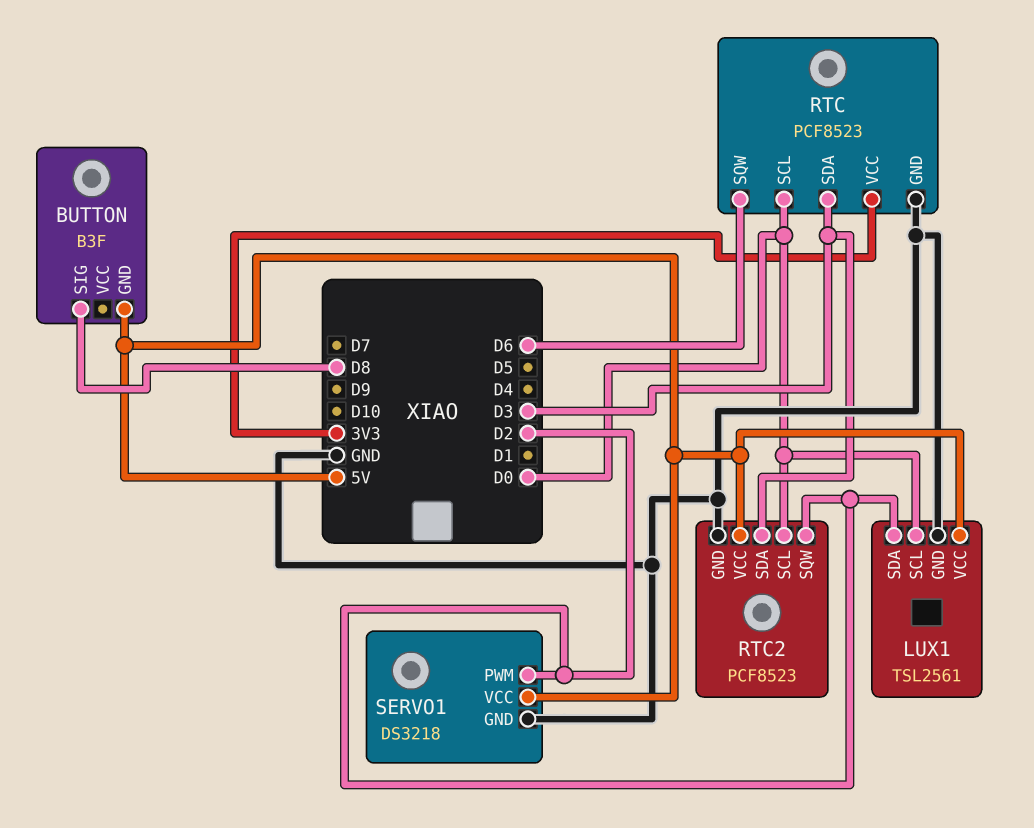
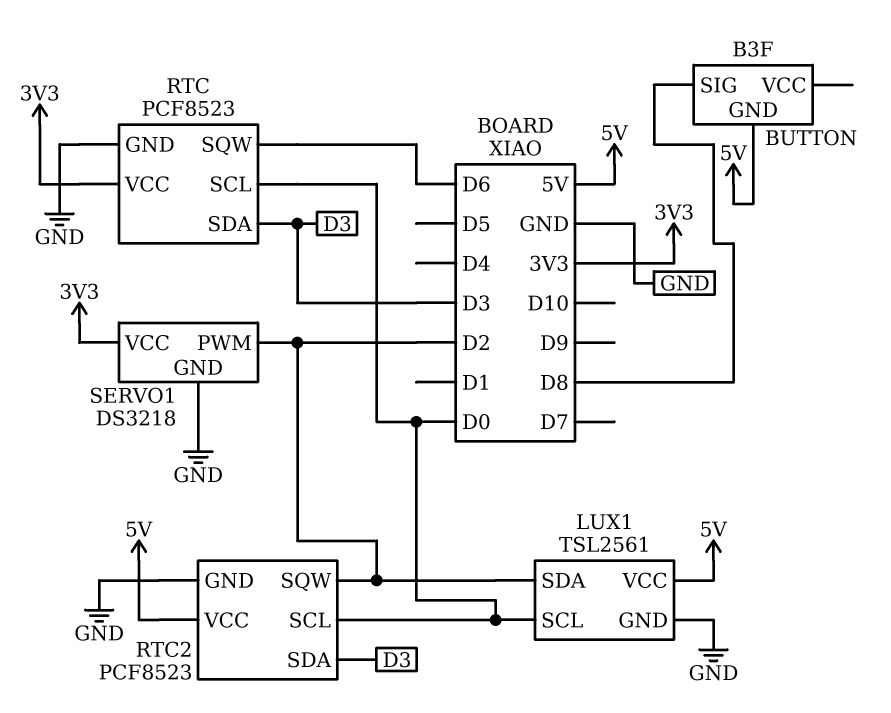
SERVO1 pin VCC: 5V -> 3V3

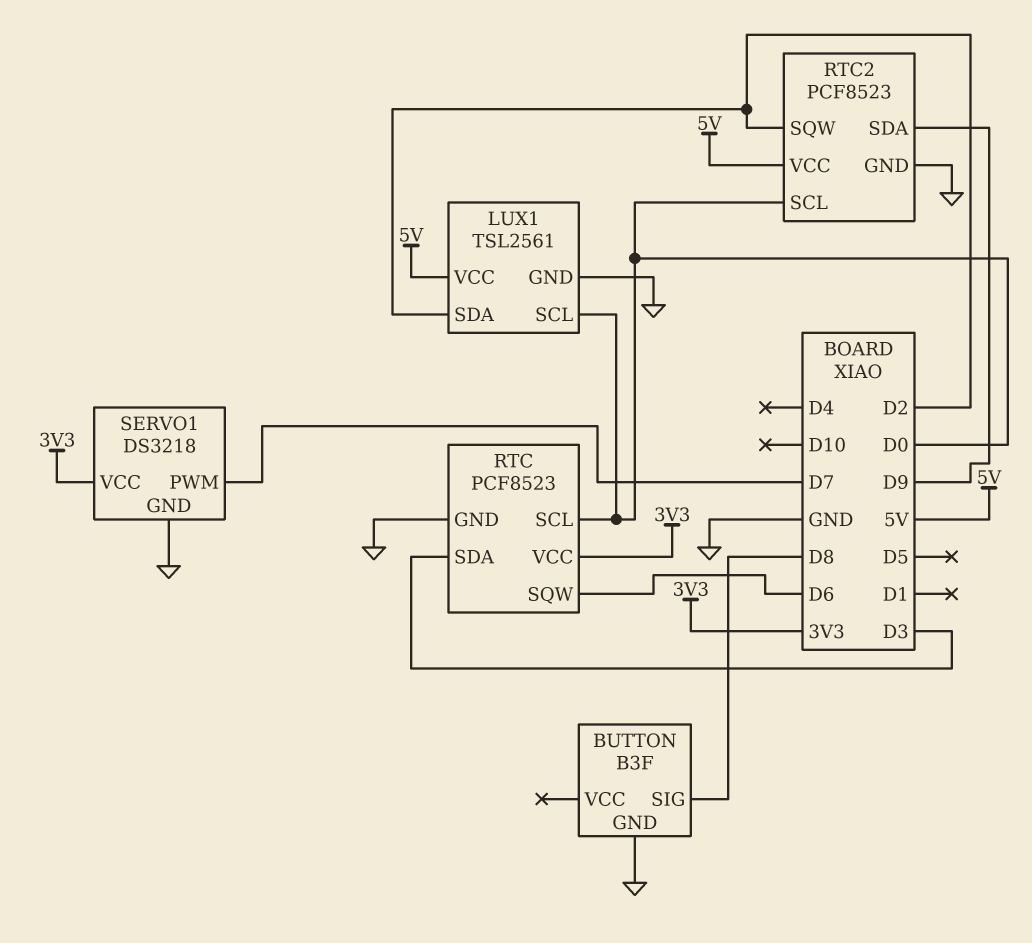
BUTTON pin GND: 5V -> GND
RTC2 pin SDA: D3 -> D9
SERVO1 pin PWM: D2 -> D7

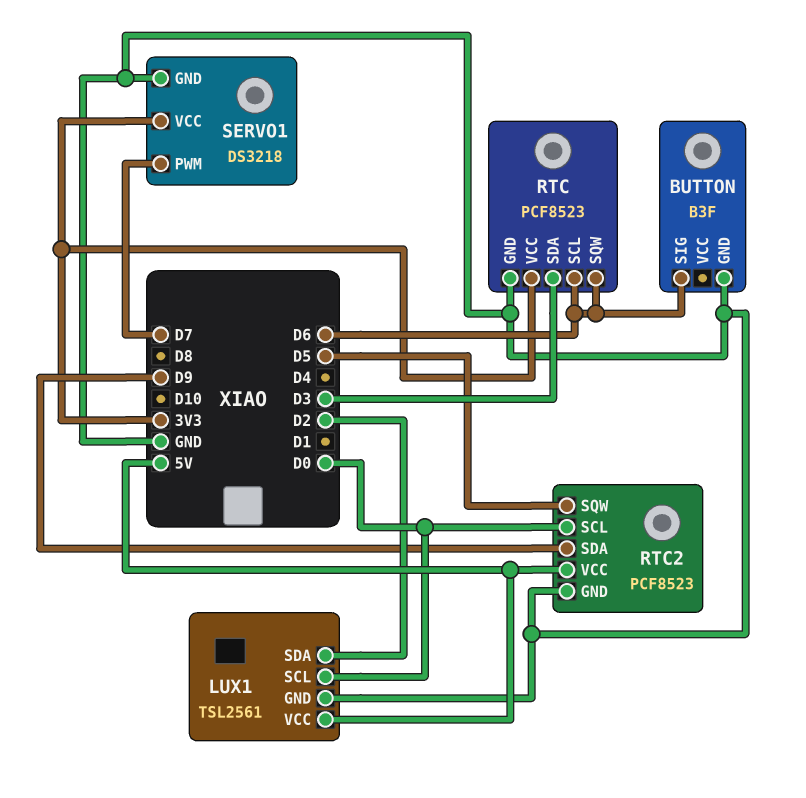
BUTTON pin SIG: D8 -> D6
RTC pin SCL: D0 -> D6
RTC2 pin SQW: D2 -> D5

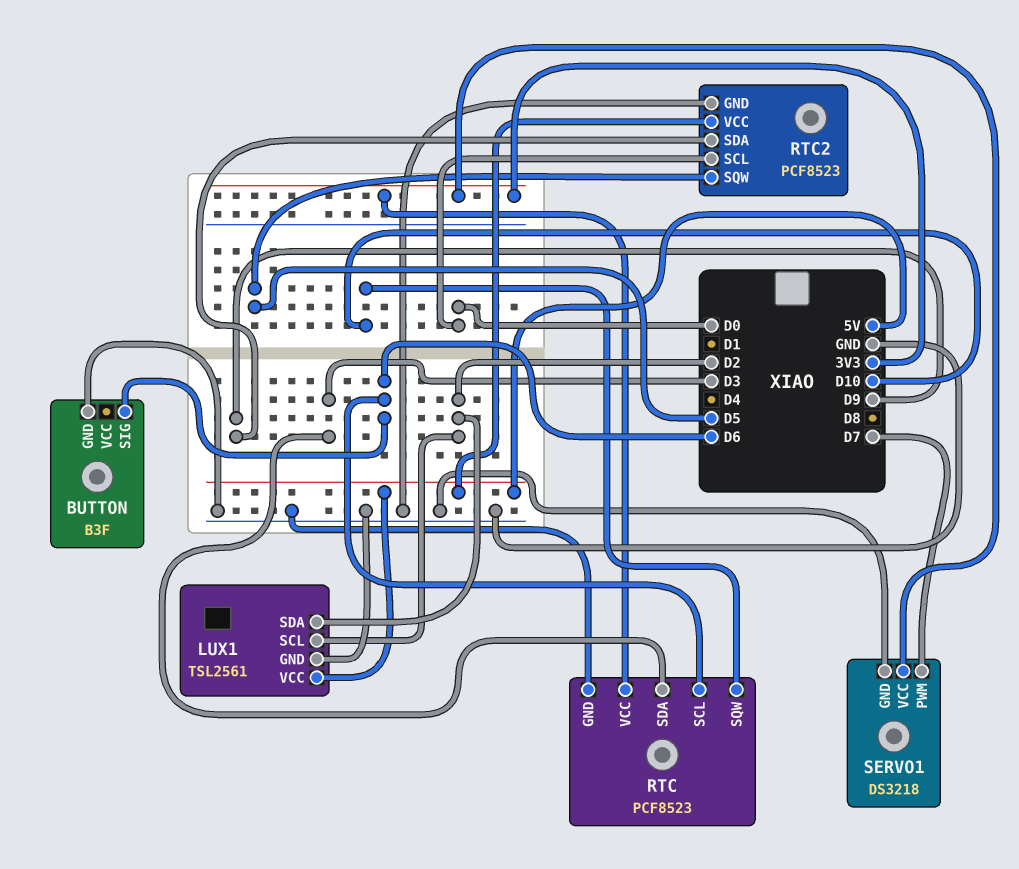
LUX1 pin SCL: D0 -> D2
RTC pin SQW: D6 -> D10

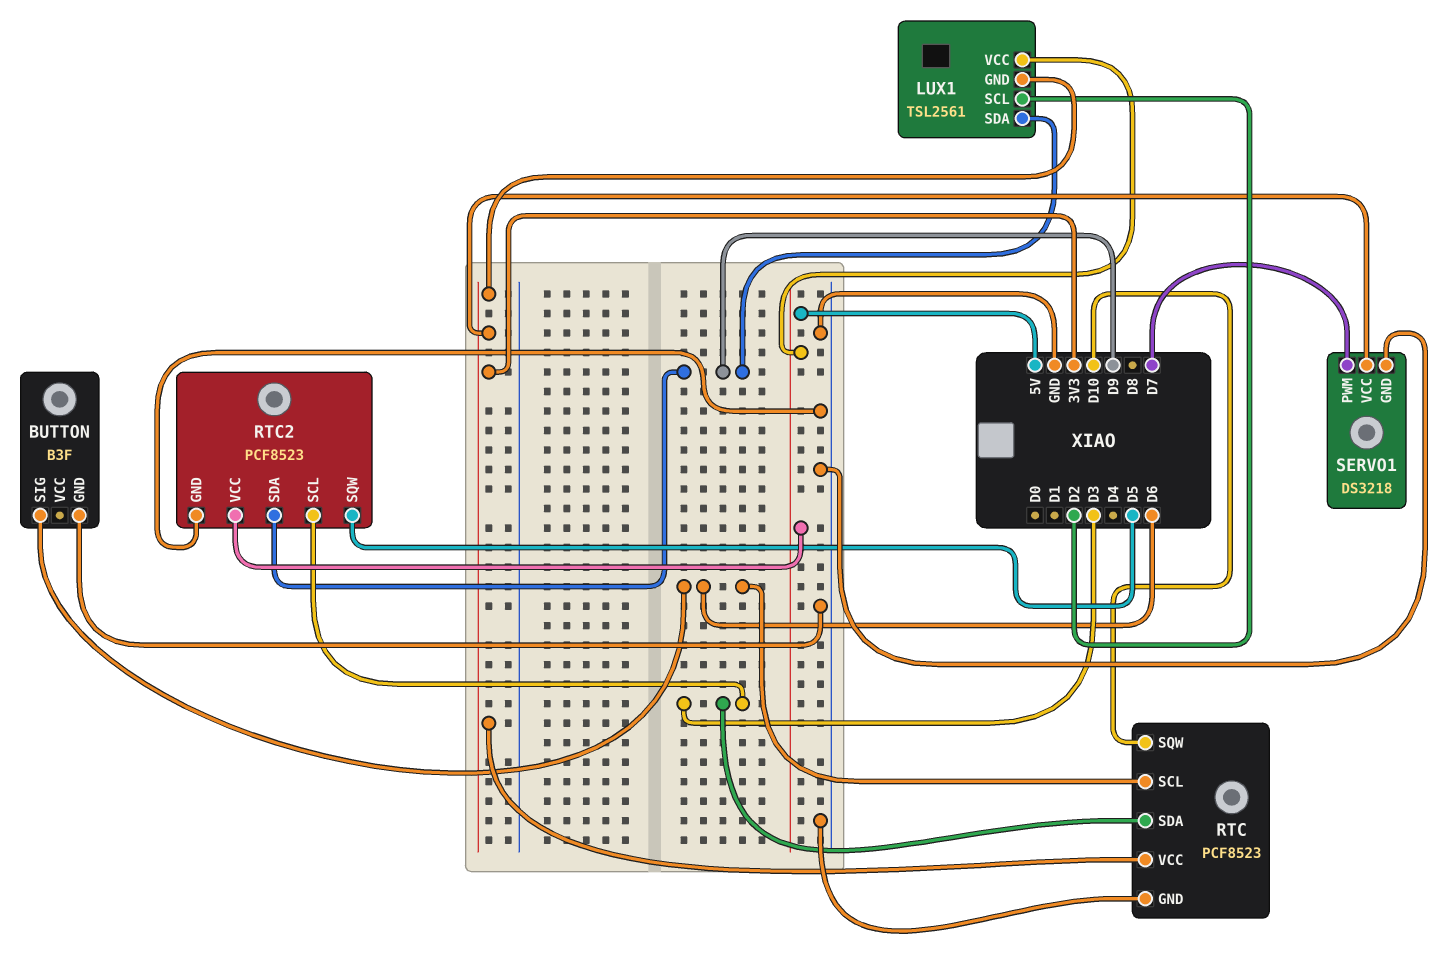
LUX1 pin GND: GND -> 3V3
LUX1 pin SDA: D2 -> D9
RTC2 pin SCL: D0 -> D3

